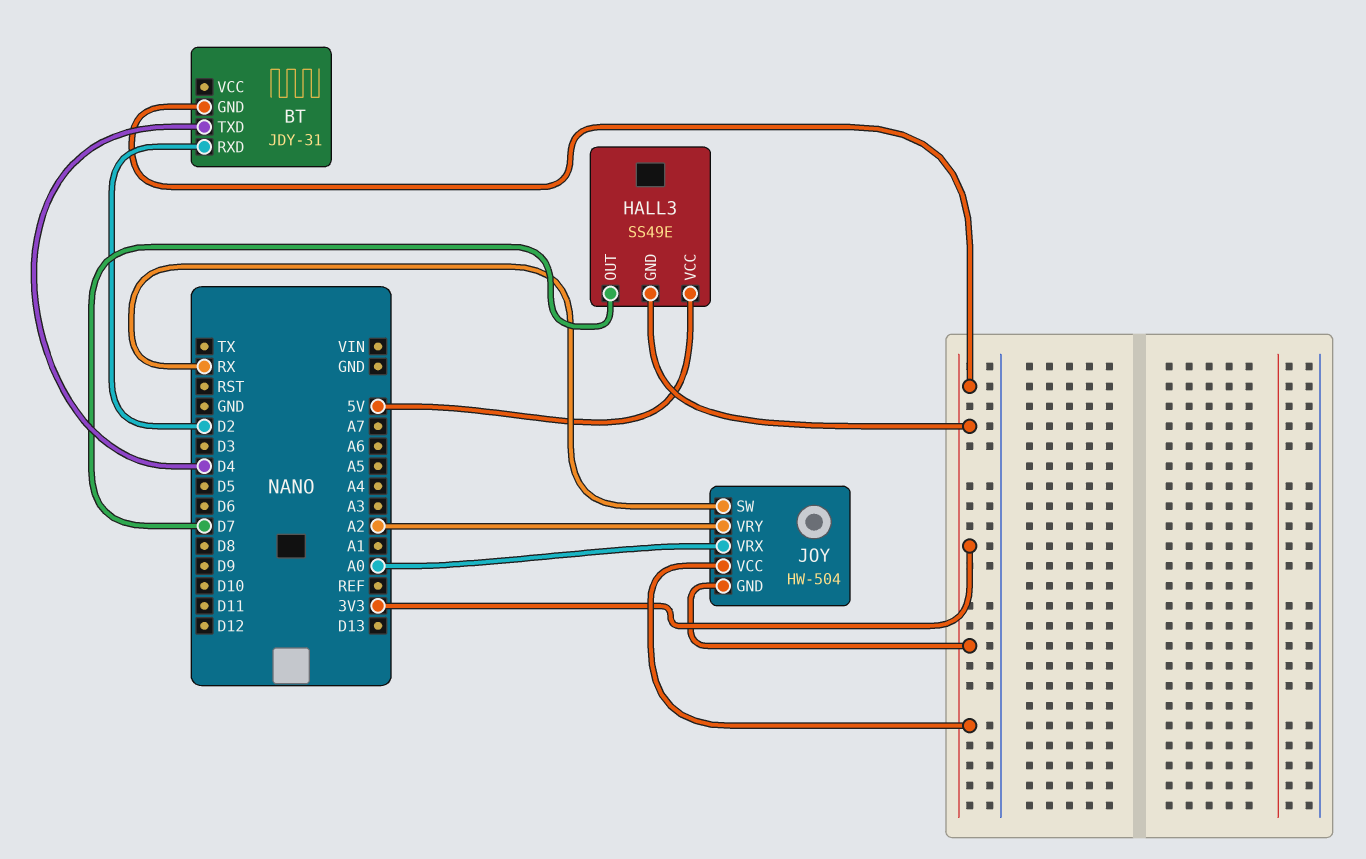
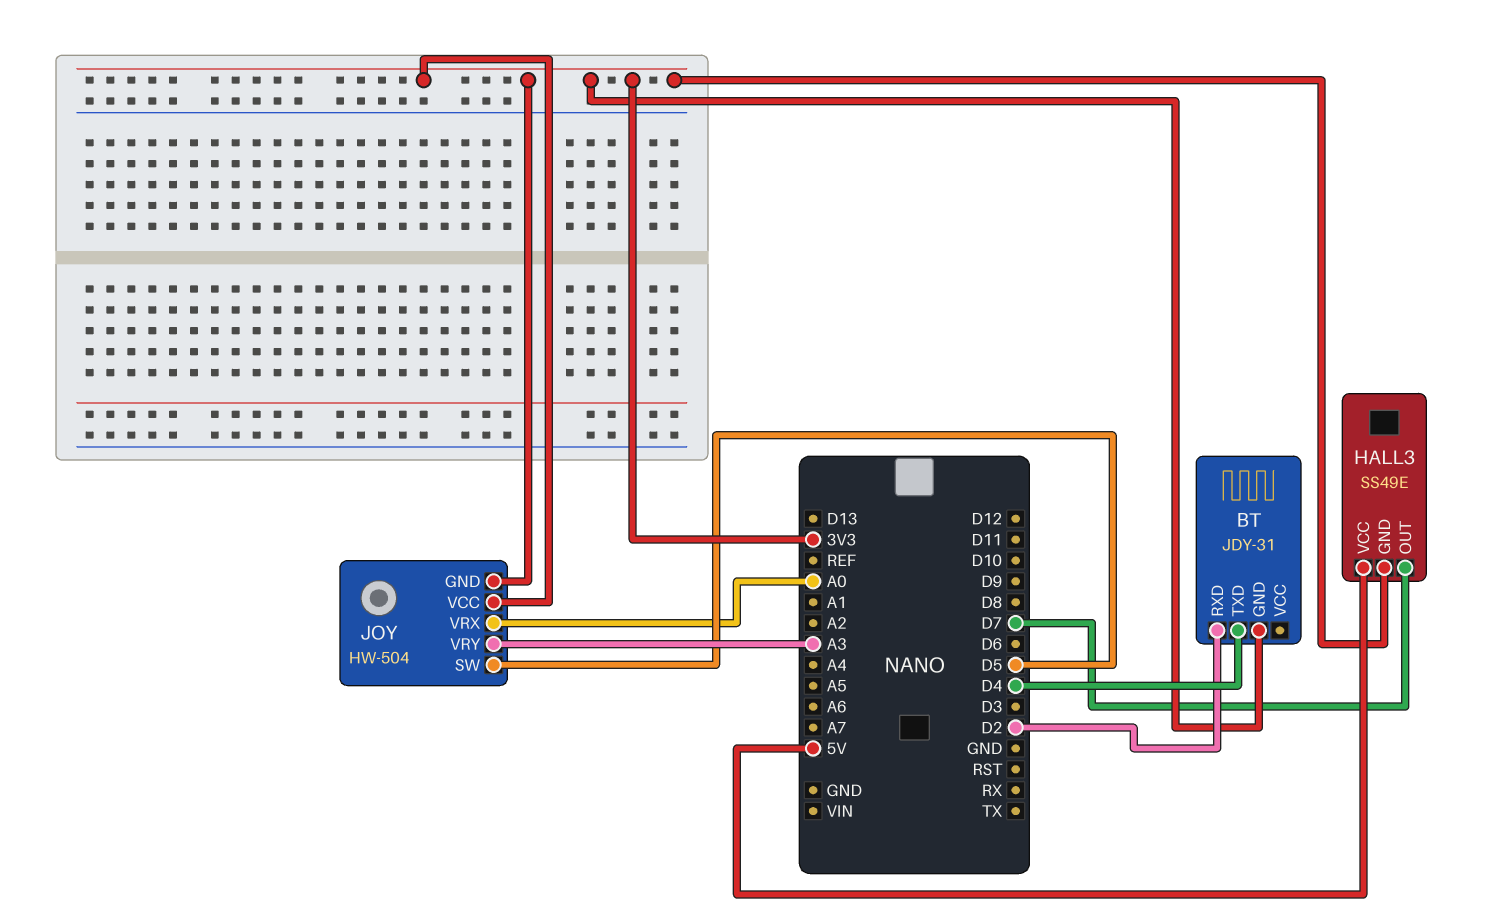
JOY pin SW: RX -> D5
JOY pin VRY: A2 -> A3

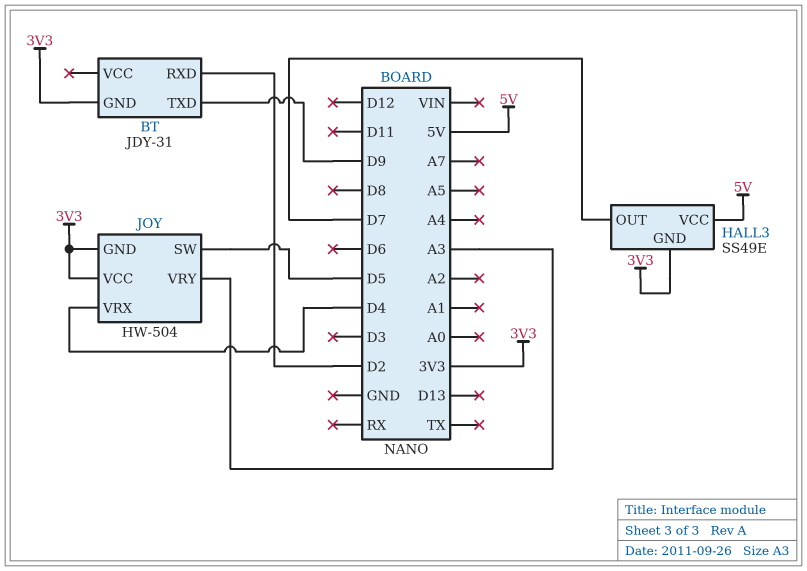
BT pin TXD: D4 -> D9
JOY pin VRX: A0 -> D4

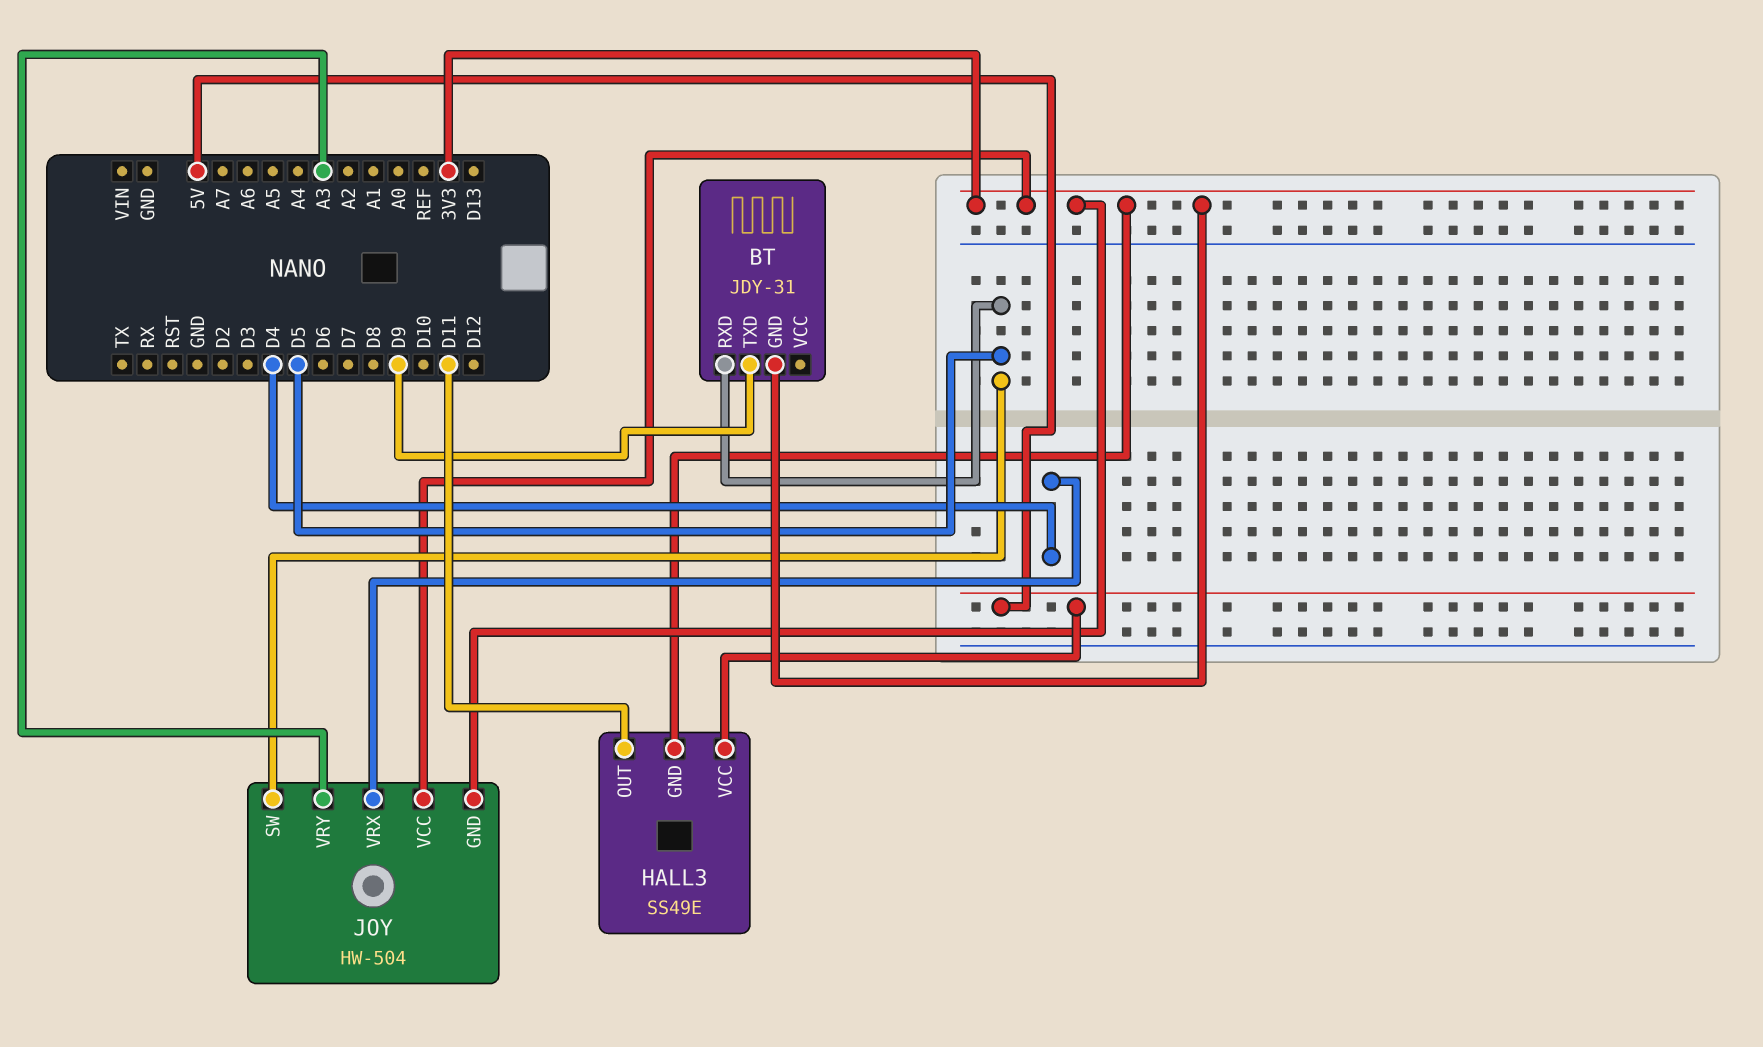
BT pin RXD: D2 -> D5
HALL3 pin OUT: D7 -> D11

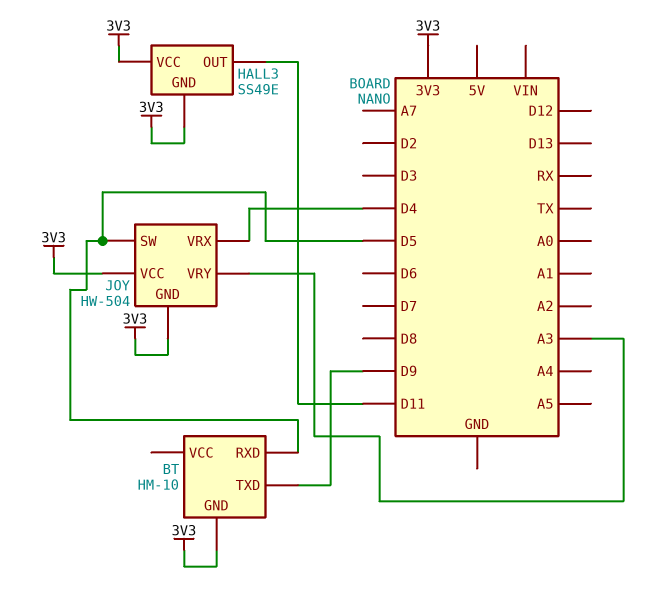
BT: JDY-31 -> HM-10
HALL3 pin VCC: 5V -> 3V3

